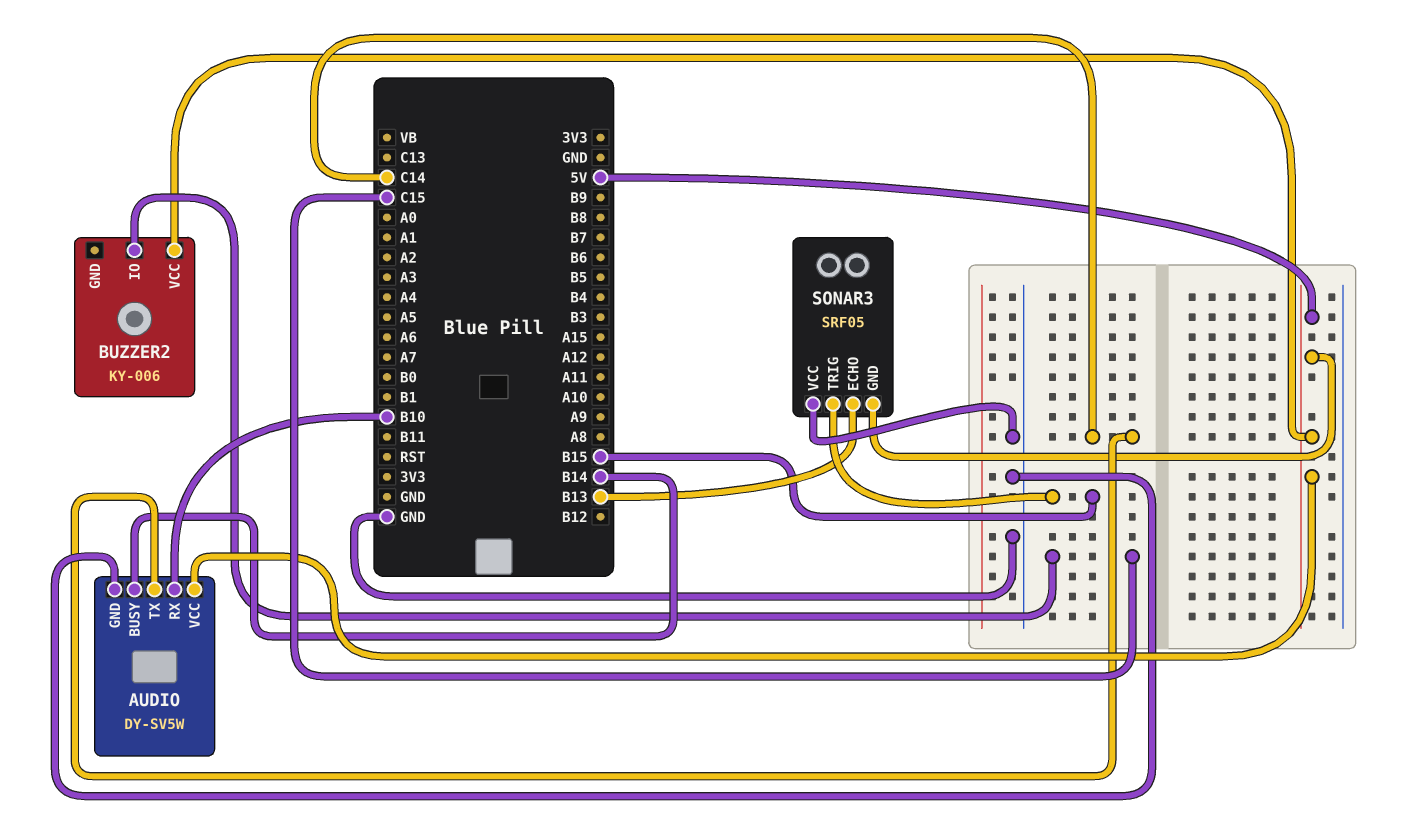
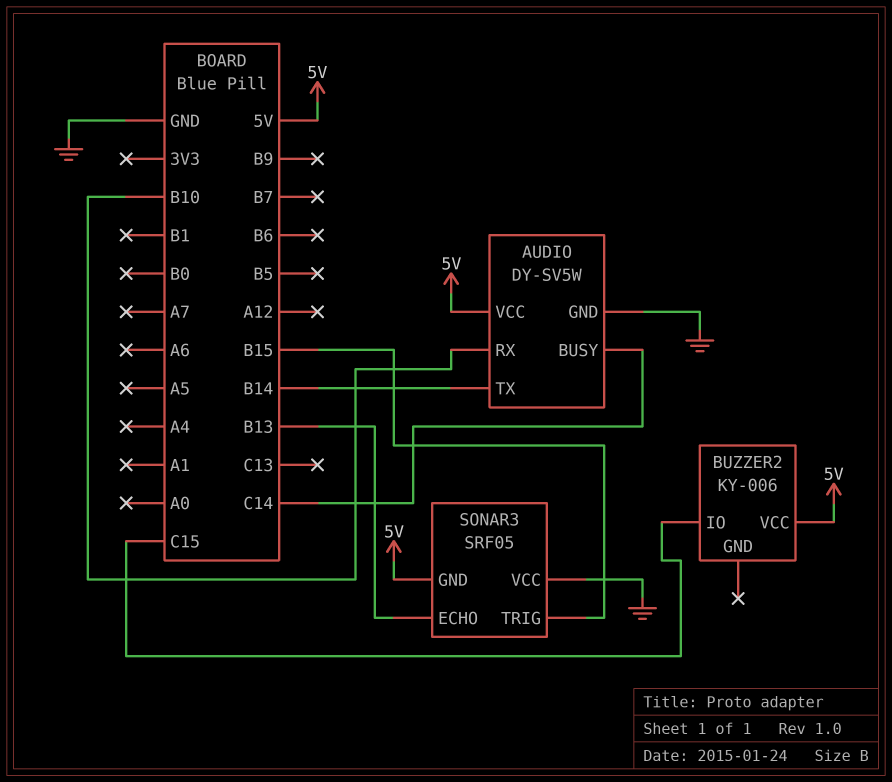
AUDIO pin BUSY: B14 -> C14
AUDIO pin TX: C14 -> B14

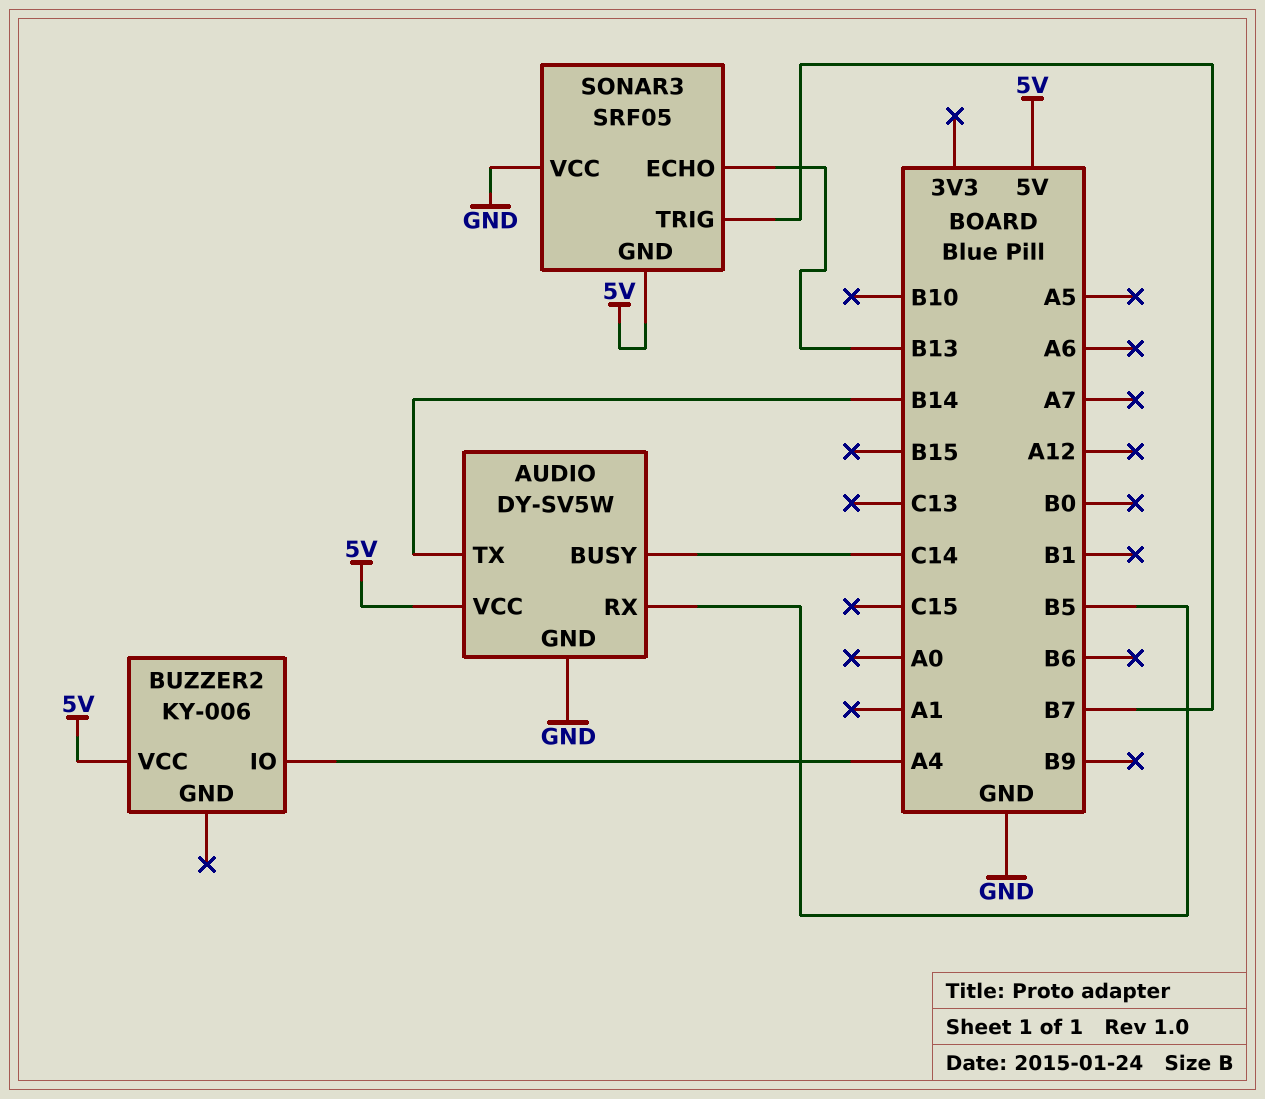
AUDIO pin RX: B10 -> B5
BUZZER2 pin IO: C15 -> A4
SONAR3 pin TRIG: B15 -> B7

